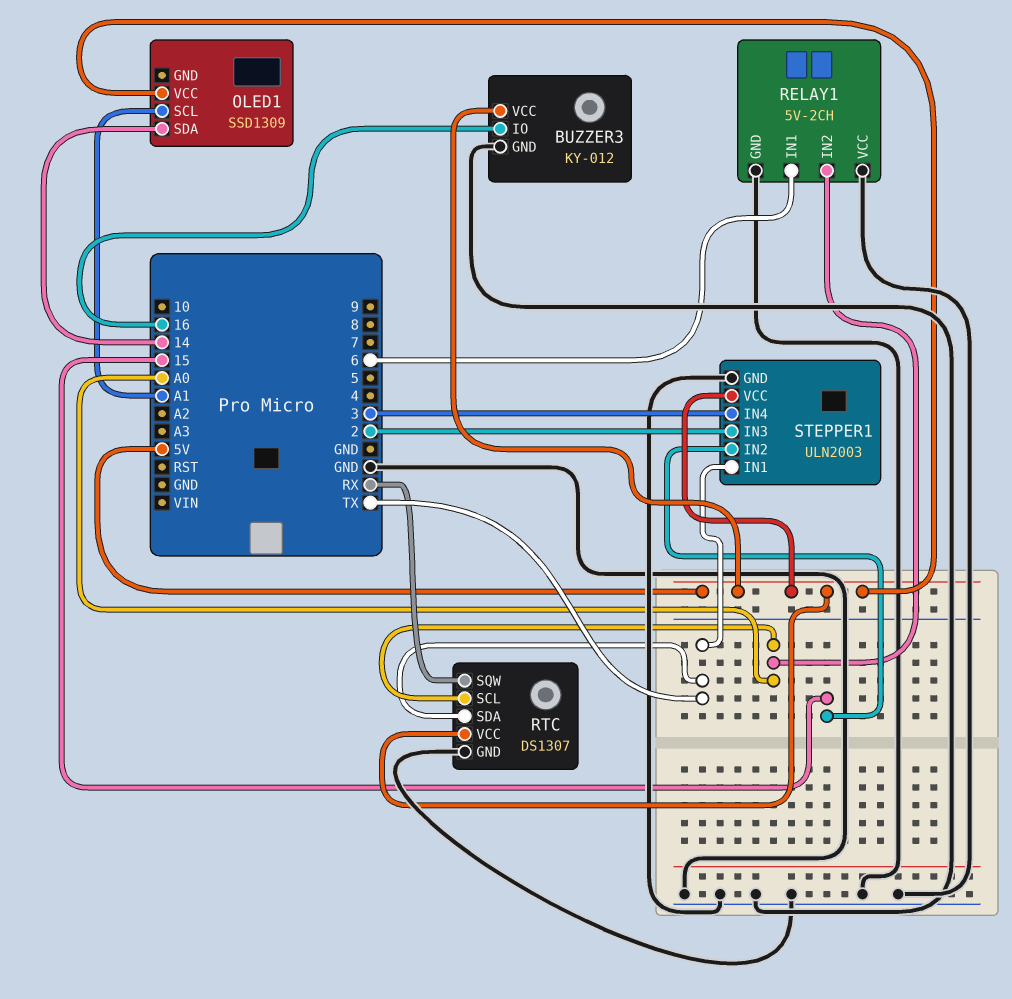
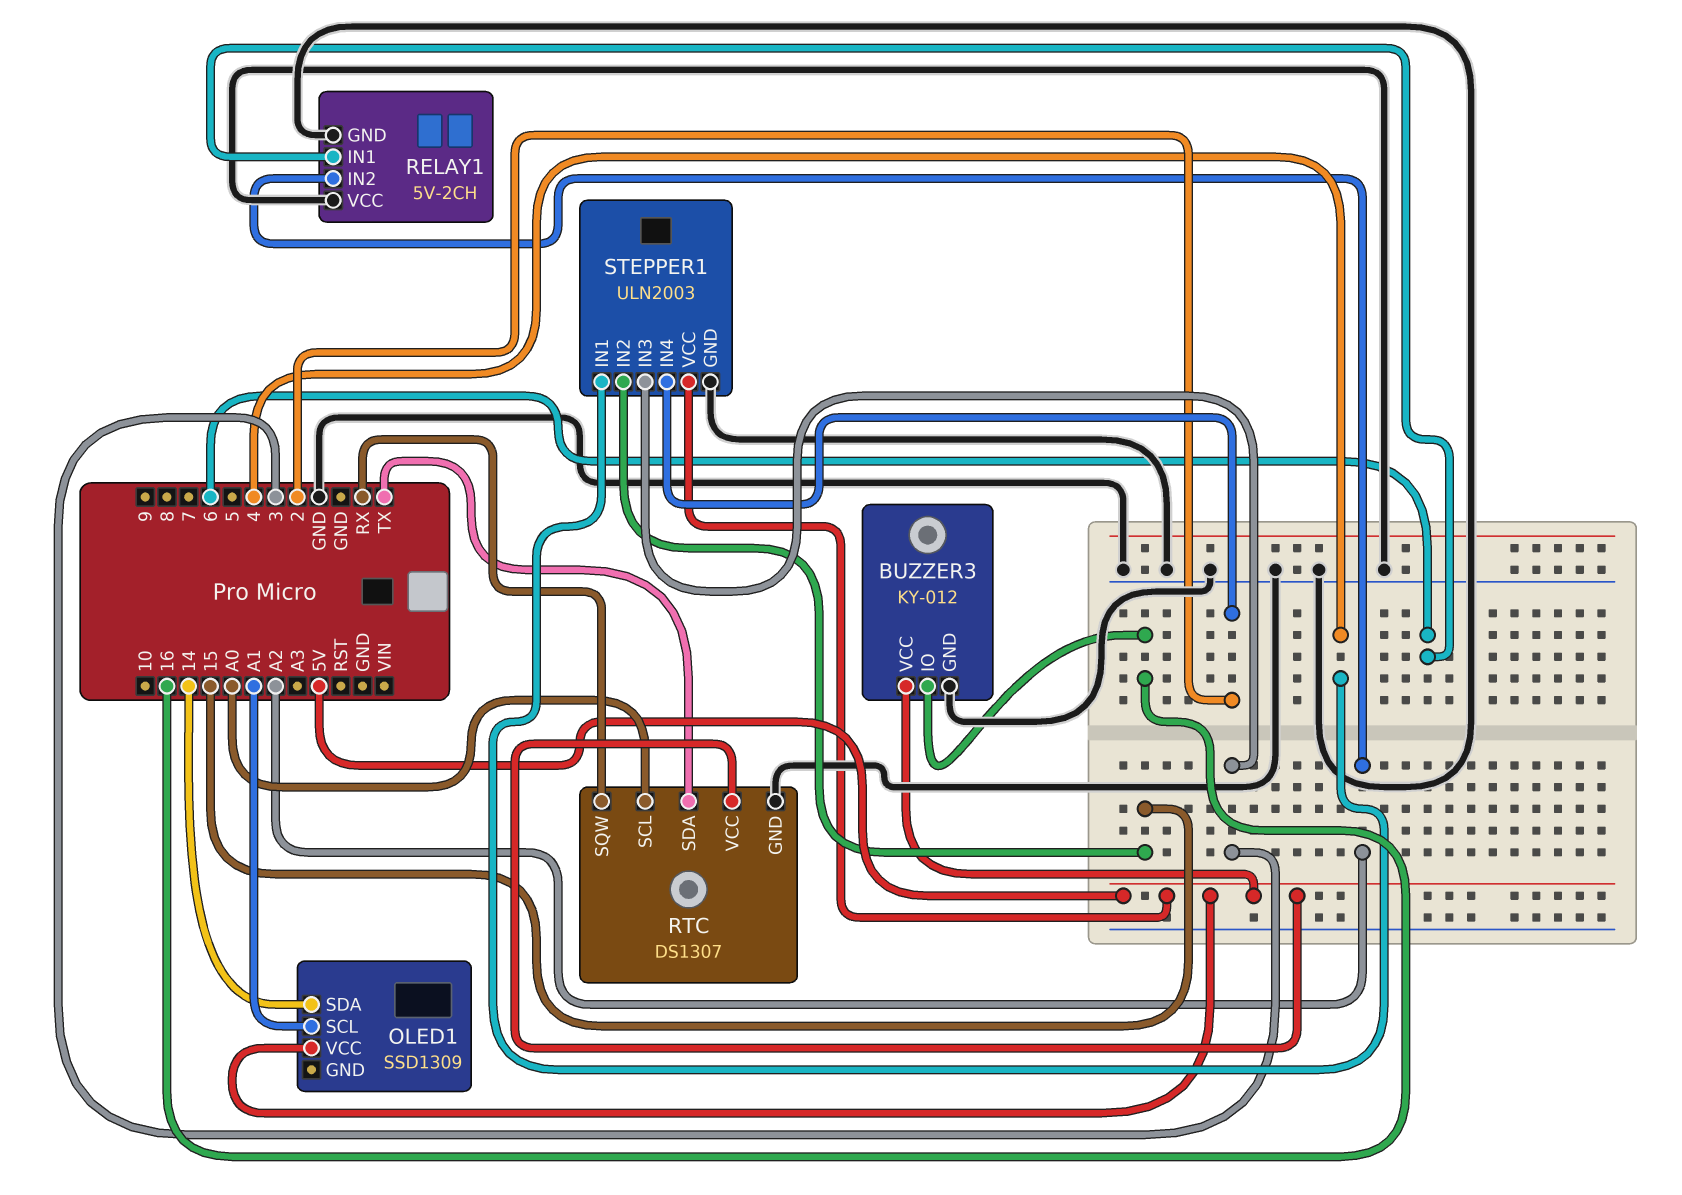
RELAY1 pin IN2: A0 -> A2
STEPPER1 pin IN1: TX -> 4
STEPPER1 pin IN3: 2 -> 3
STEPPER1 pin IN4: 3 -> 2

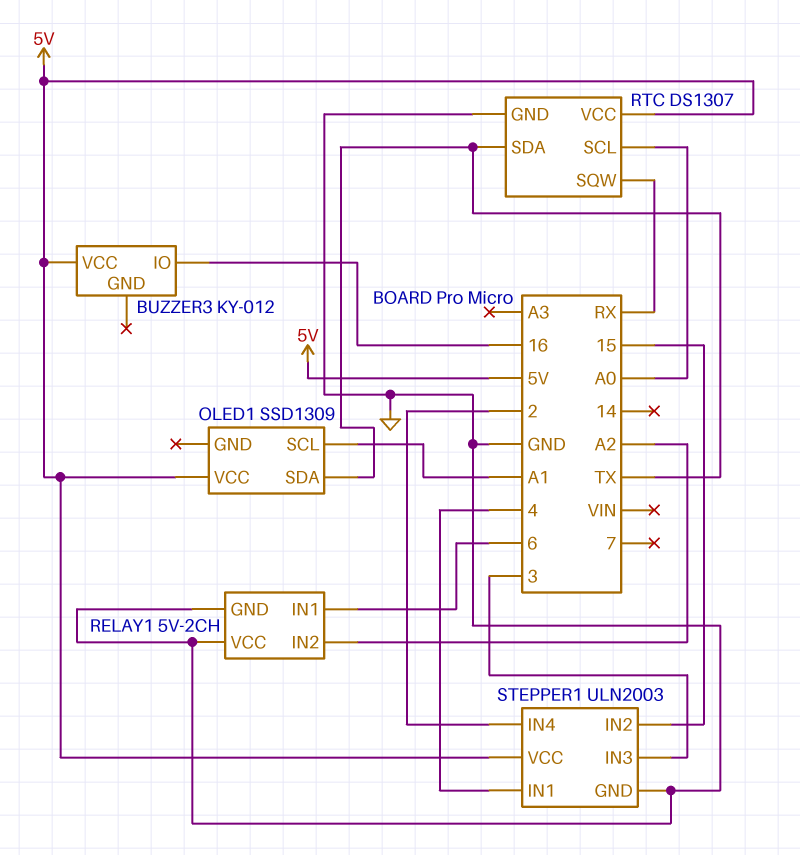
BUZZER3 pin GND: GND -> none
OLED1 pin SDA: 14 -> TX

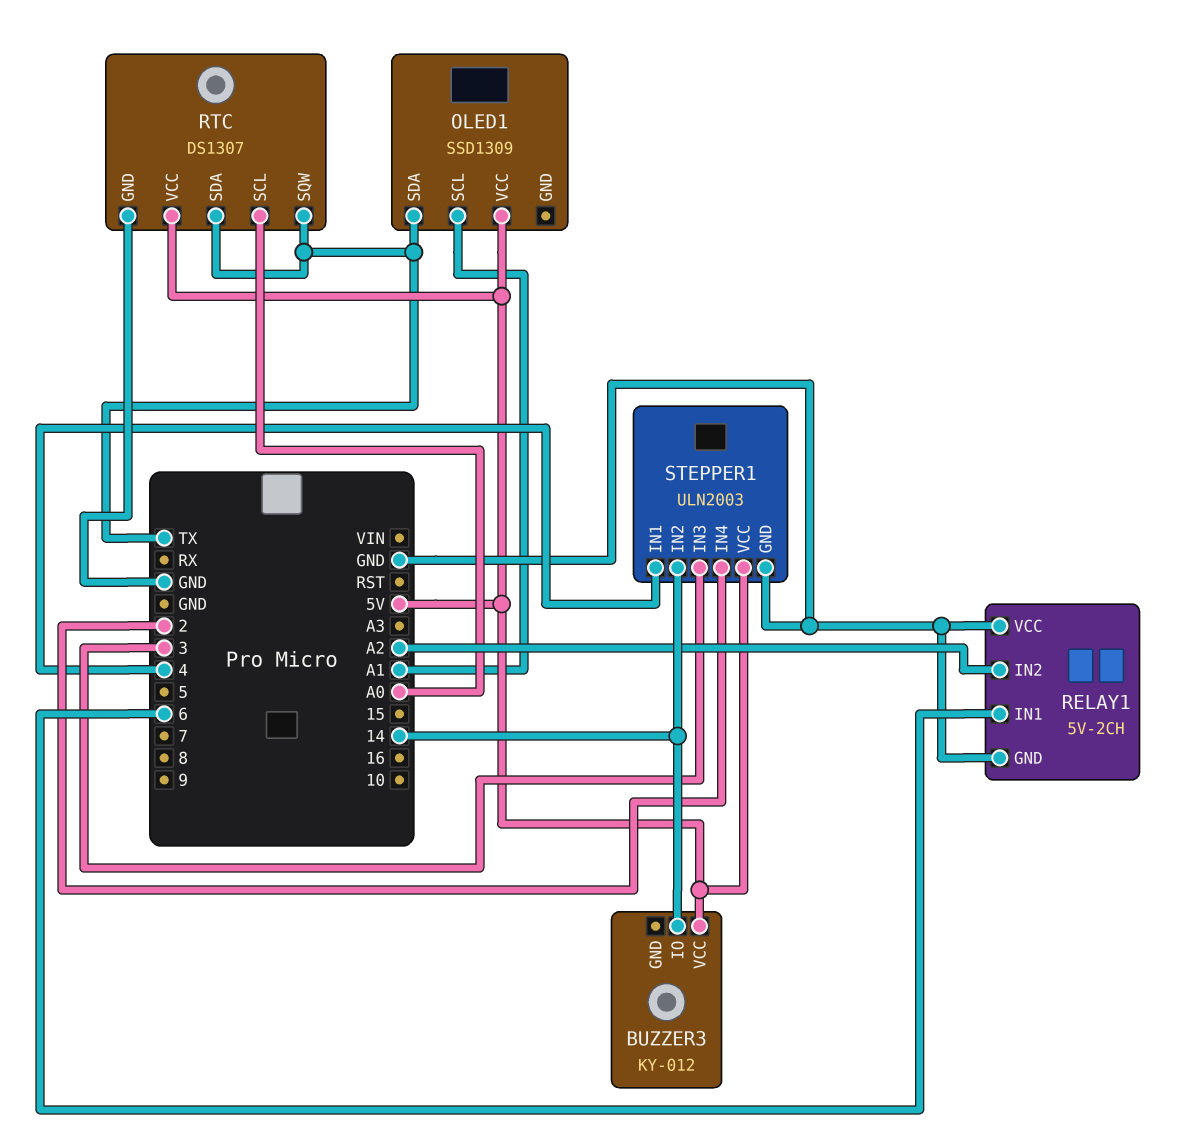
BUZZER3 pin IO: 16 -> 14
RTC pin SQW: RX -> TX
STEPPER1 pin IN2: 15 -> 14

